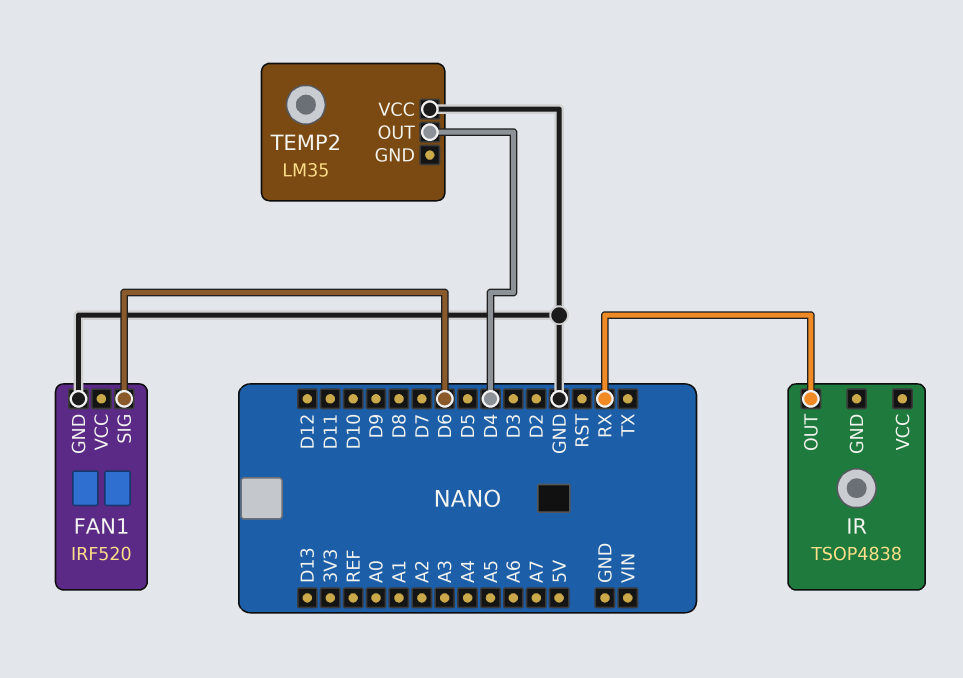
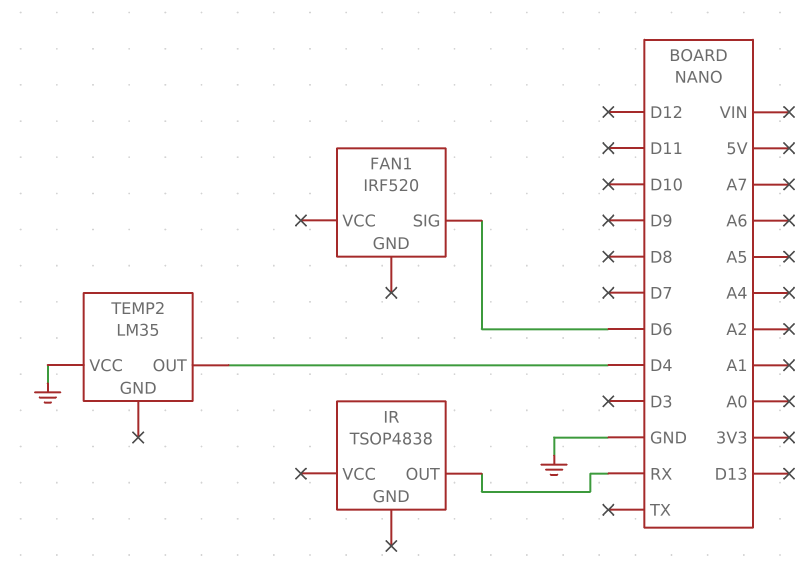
FAN1 pin GND: GND -> none

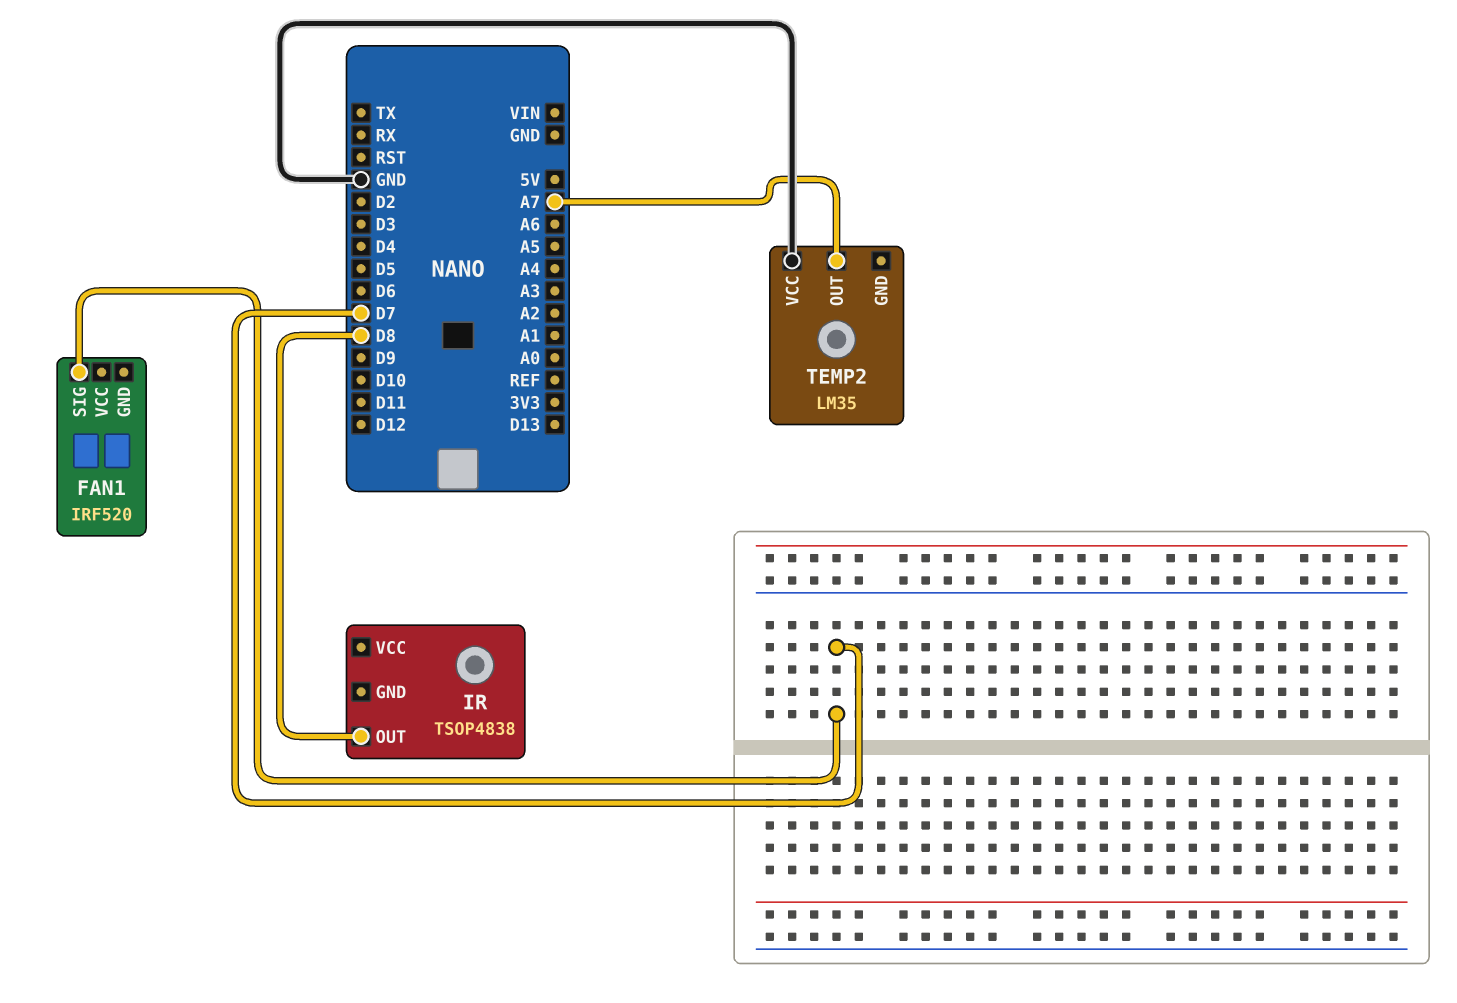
FAN1 pin SIG: D6 -> D7
IR pin OUT: RX -> D8
TEMP2 pin OUT: D4 -> A7

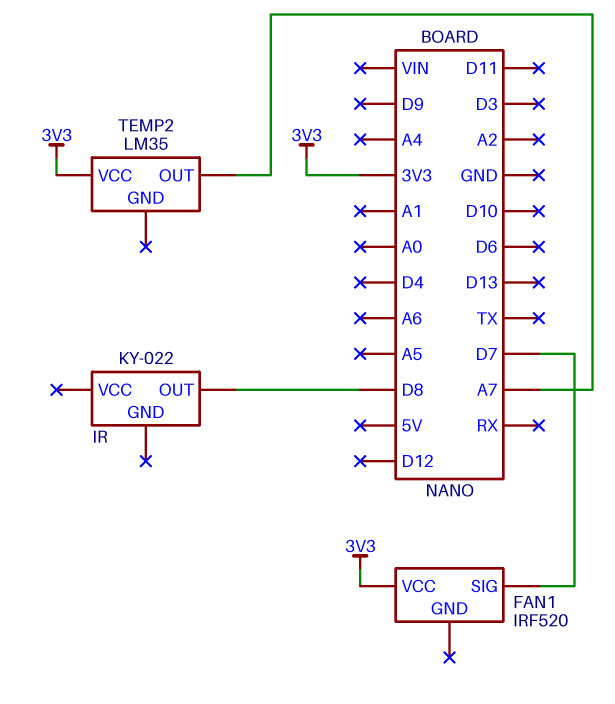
FAN1 pin VCC: none -> 3V3
IR: TSOP4838 -> KY-022
TEMP2 pin VCC: GND -> 3V3

